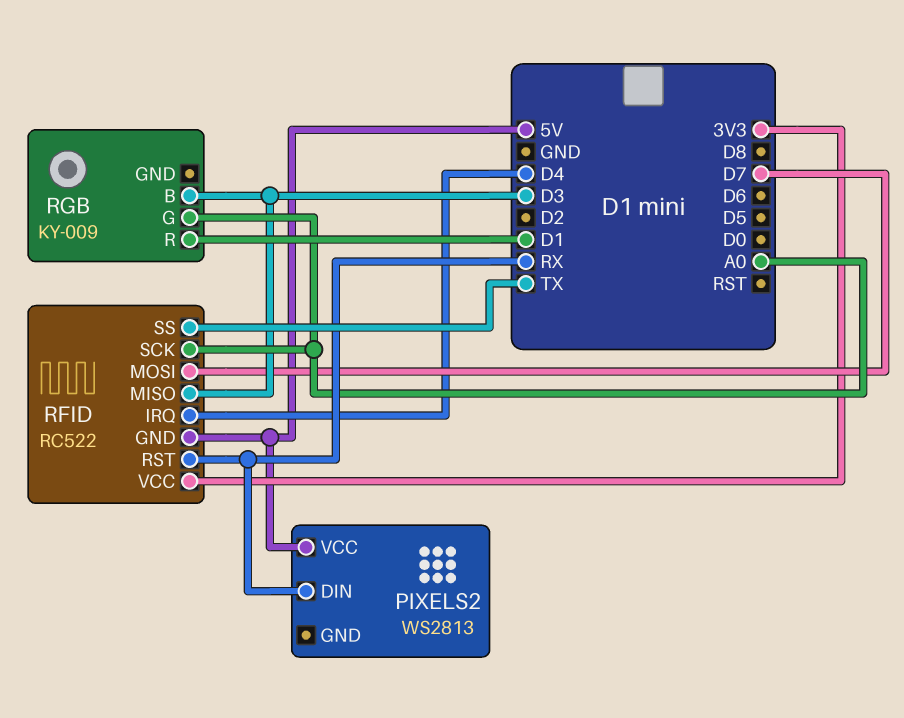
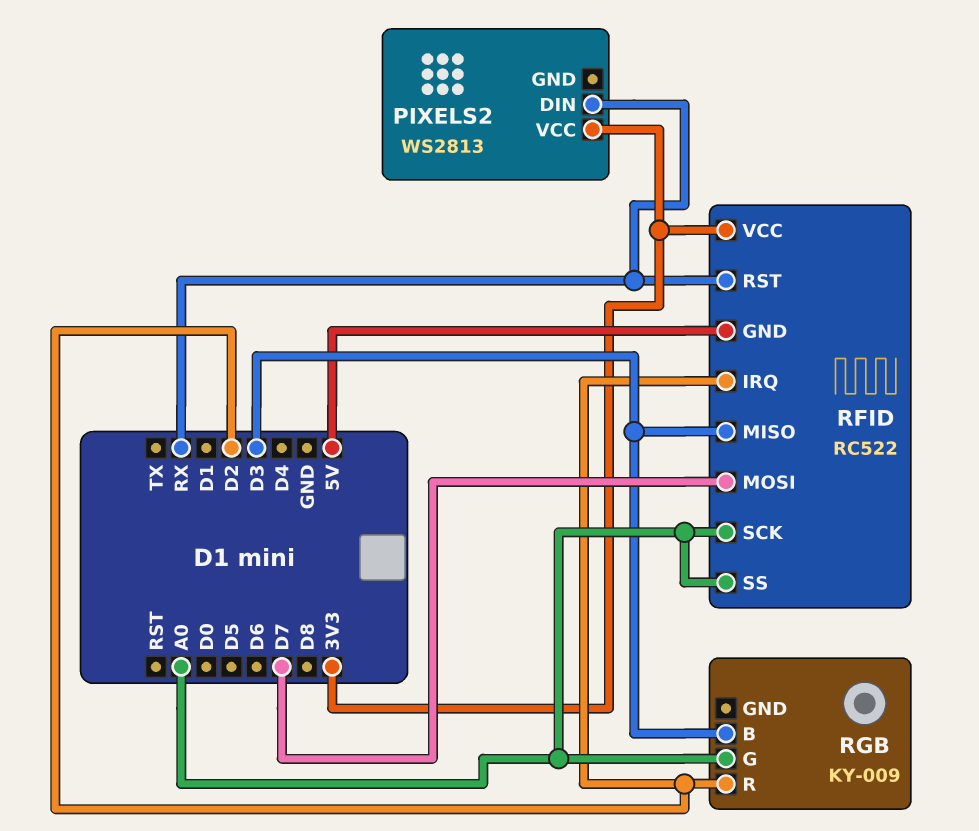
PIXELS2 pin VCC: 5V -> 3V3
RFID pin IRQ: D4 -> D2
RFID pin SS: TX -> A0
RGB pin R: D1 -> D2

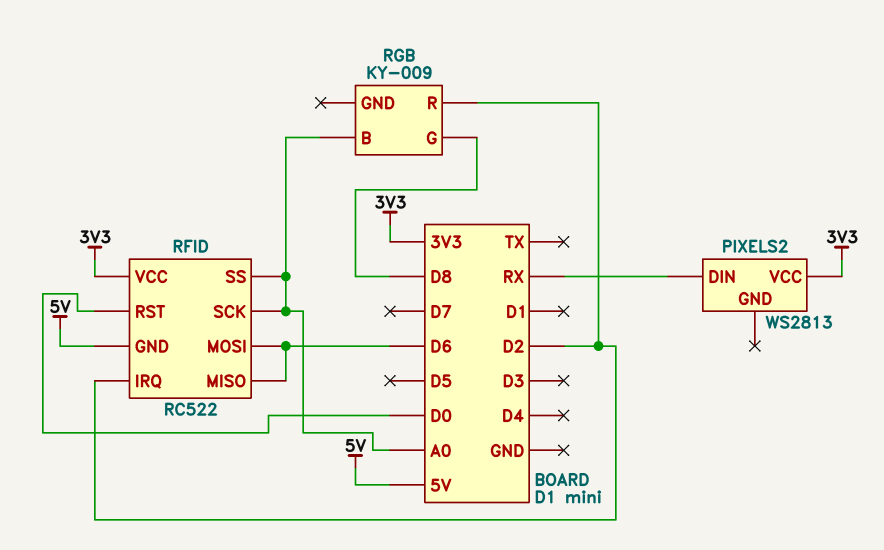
RFID pin MISO: D3 -> D6
RFID pin MOSI: D7 -> D6
RFID pin RST: RX -> D0
RGB pin B: D3 -> A0
RGB pin G: A0 -> D8

